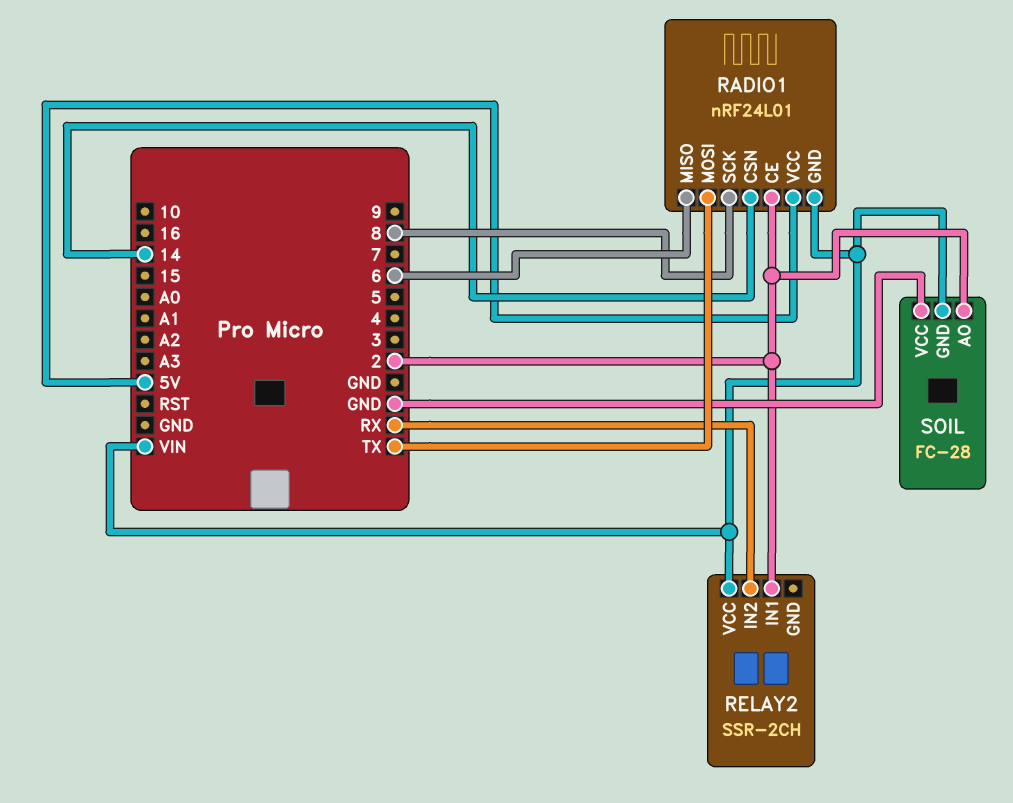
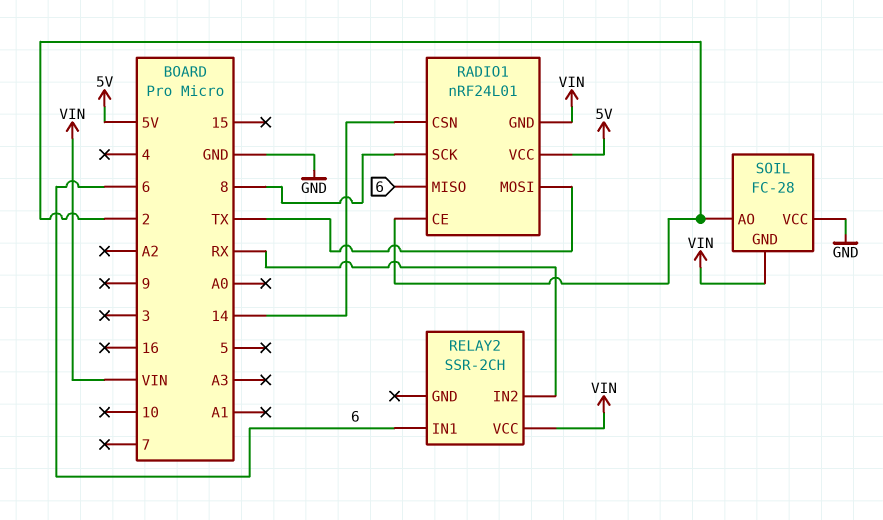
RELAY2 pin IN1: 2 -> 6

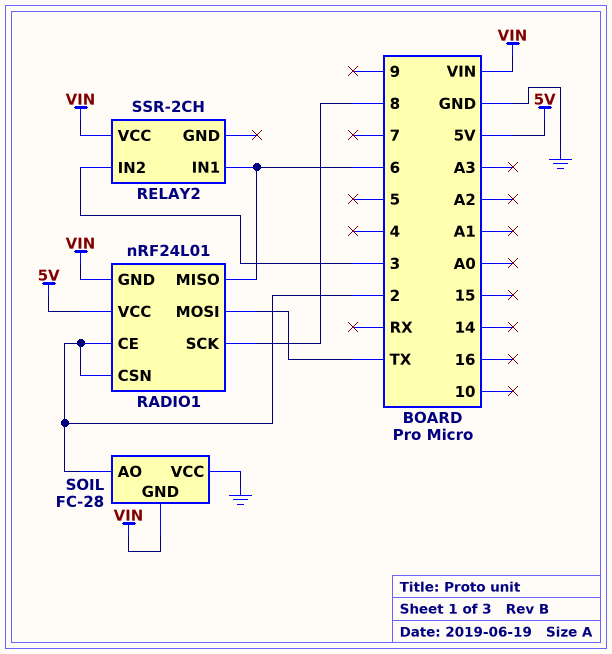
RADIO1 pin CSN: 14 -> 2
RELAY2 pin IN2: RX -> 3

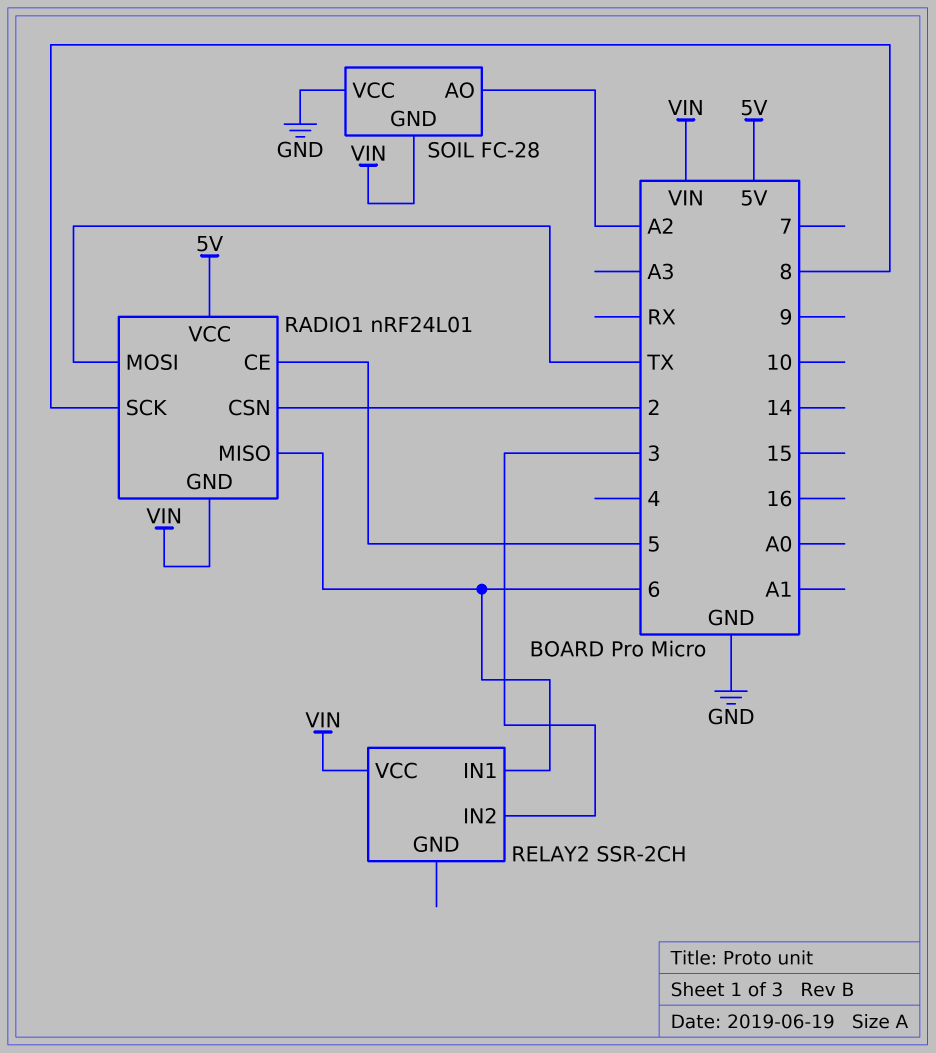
RADIO1 pin CE: 2 -> 5
SOIL pin AO: 2 -> A2

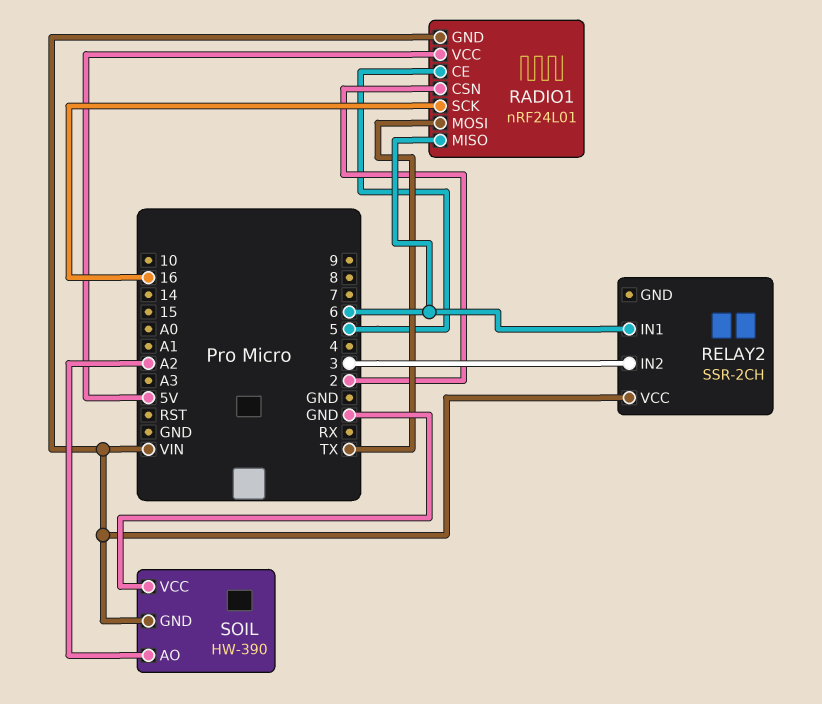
RADIO1 pin SCK: 8 -> 16
SOIL: FC-28 -> HW-390

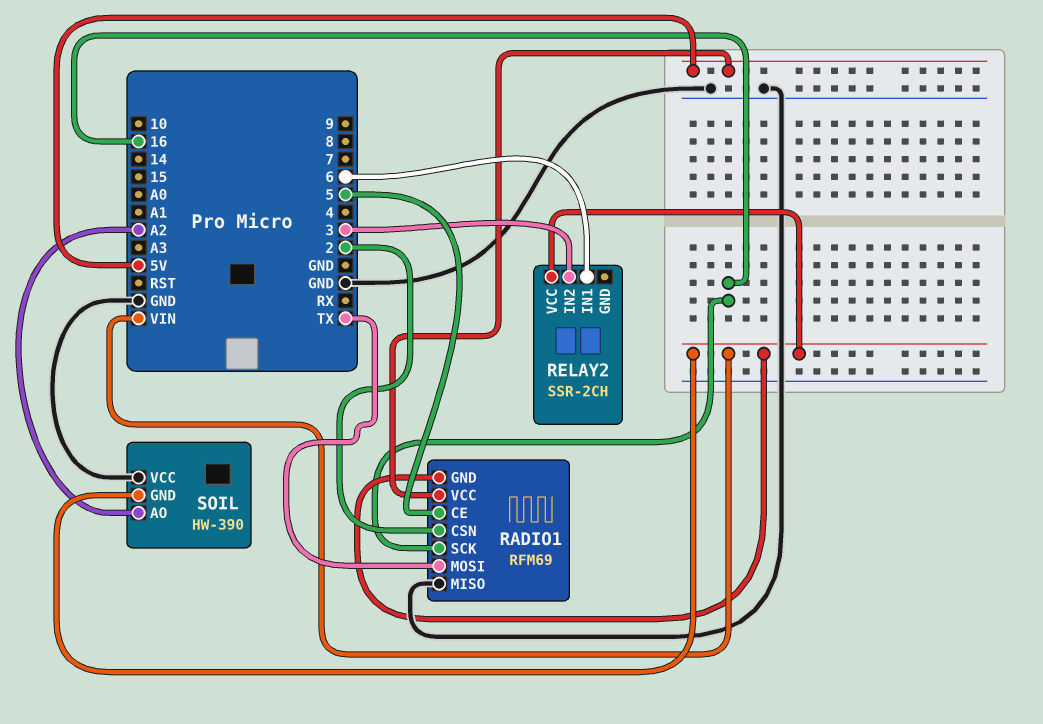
RADIO1: nRF24L01 -> RFM69
RADIO1 pin MISO: 6 -> GND

